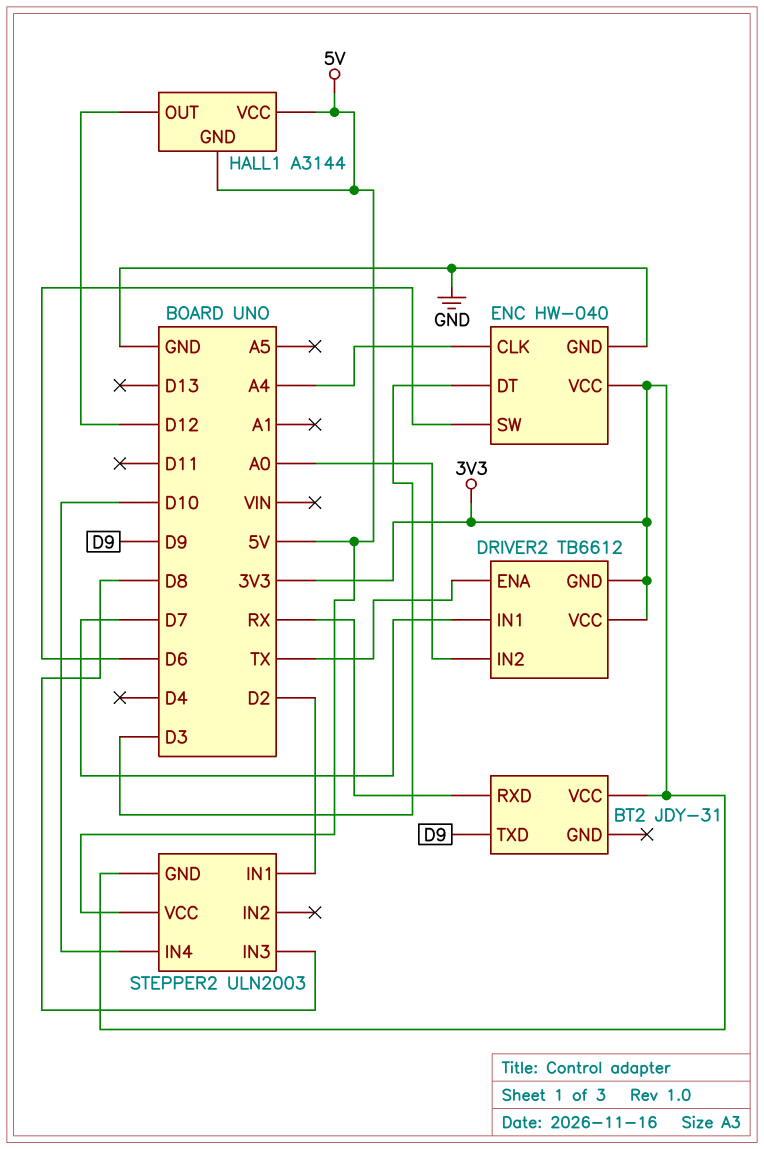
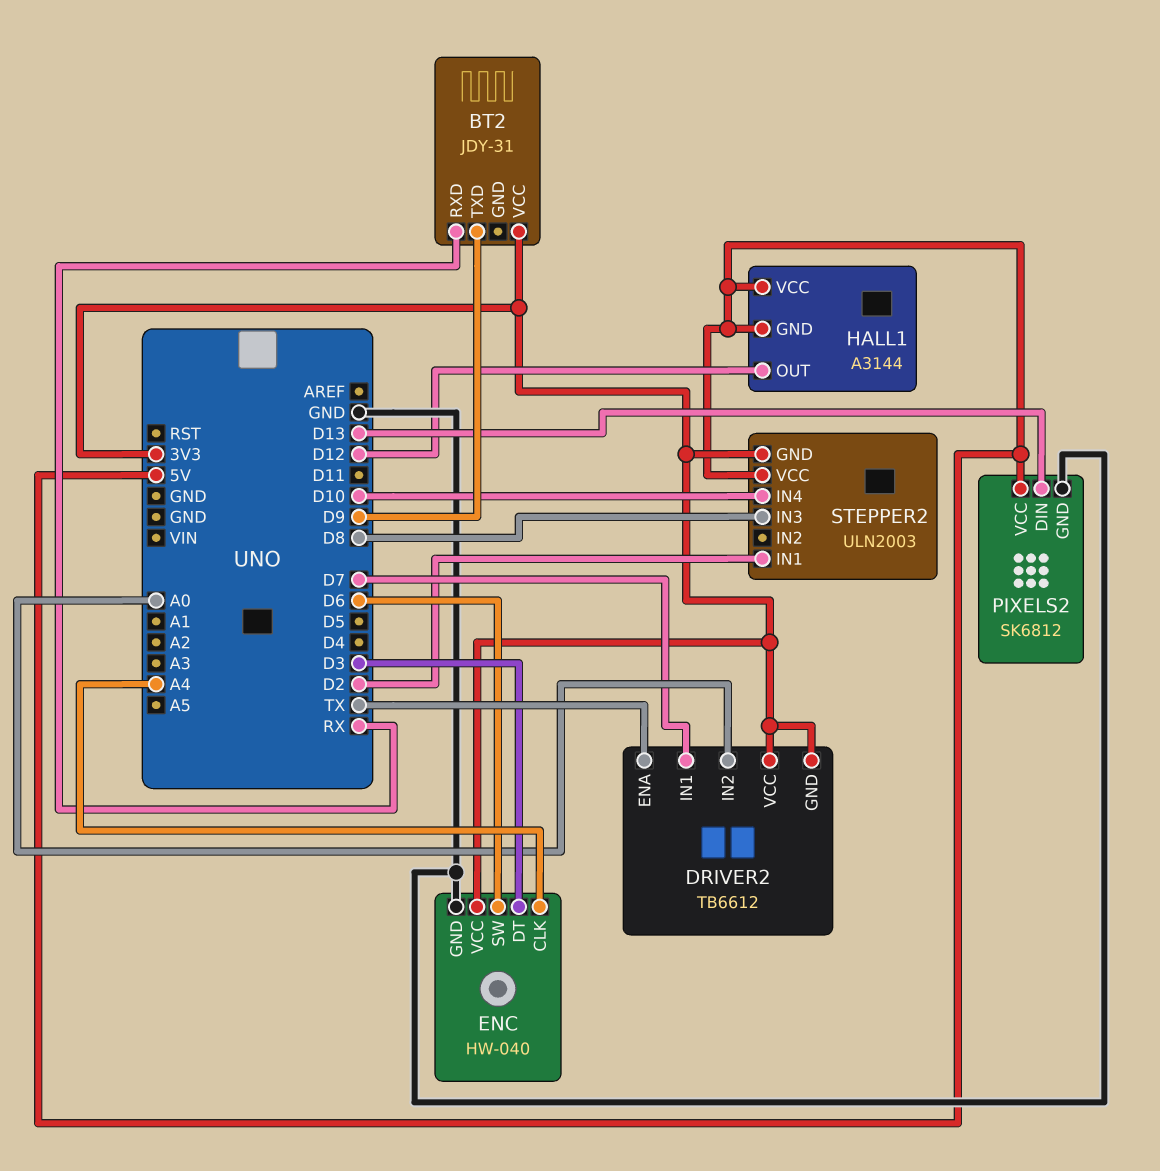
PIXELS2: none -> SK6812
PIXELS2 pin DIN: none -> D13
PIXELS2 pin GND: none -> GND
PIXELS2 pin VCC: none -> 5V

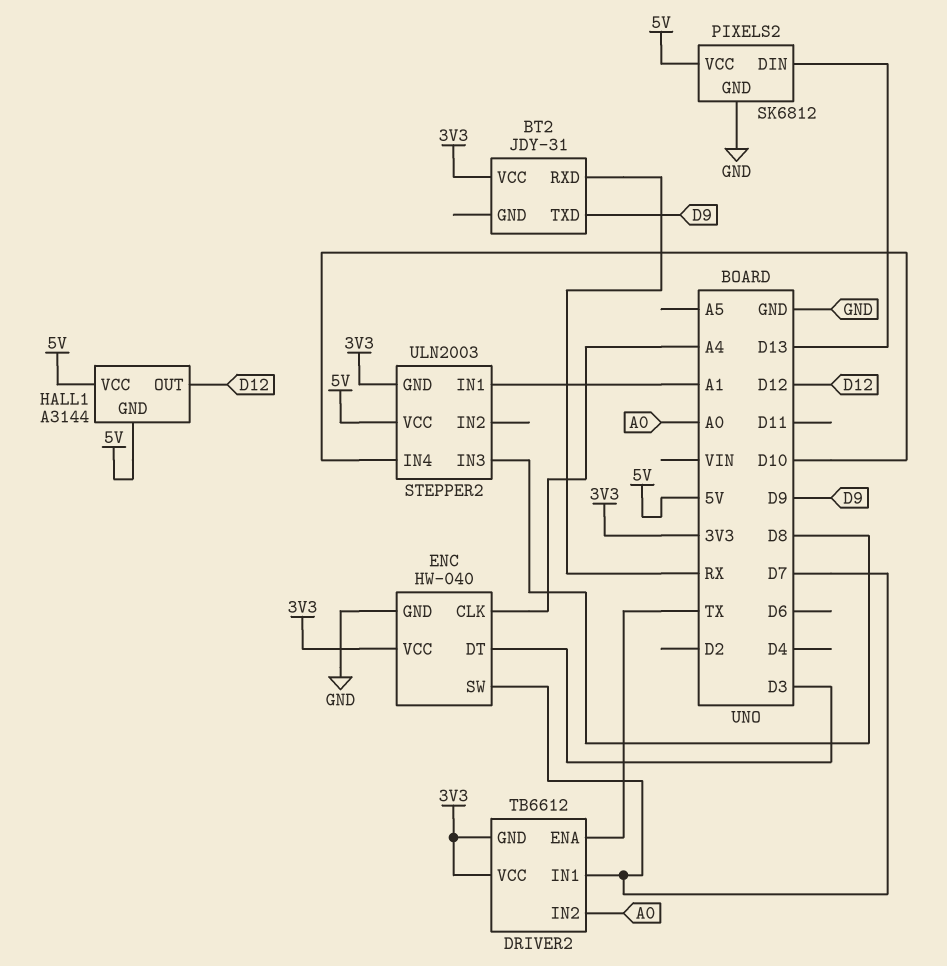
ENC pin SW: D6 -> D7
STEPPER2 pin IN1: D2 -> A1

